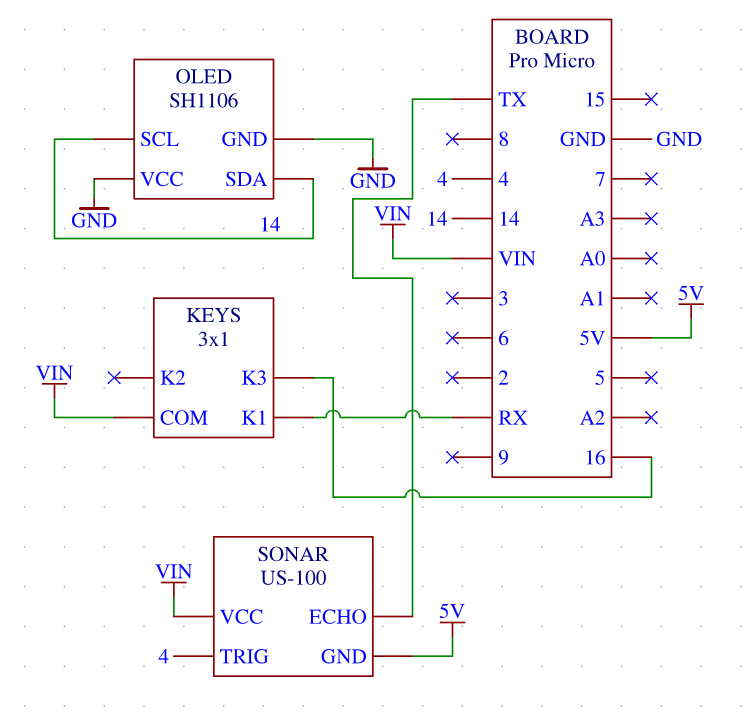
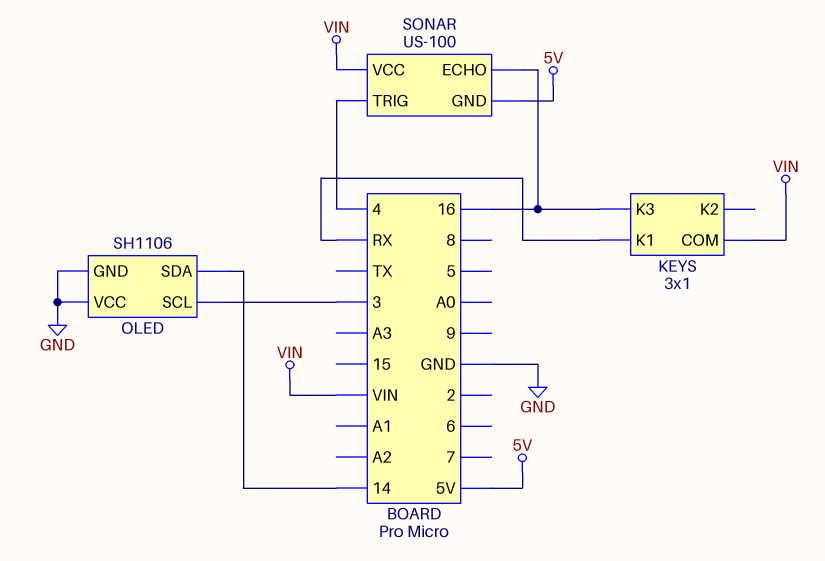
OLED pin SCL: 14 -> 3
SONAR pin ECHO: TX -> 16

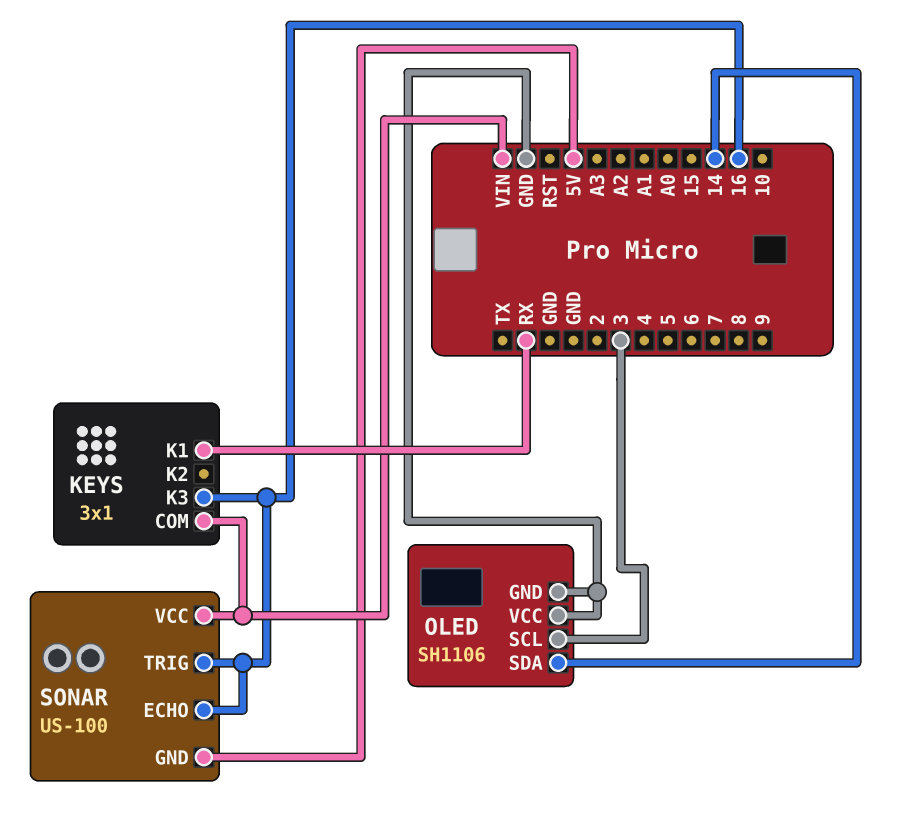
SONAR pin TRIG: 4 -> 16

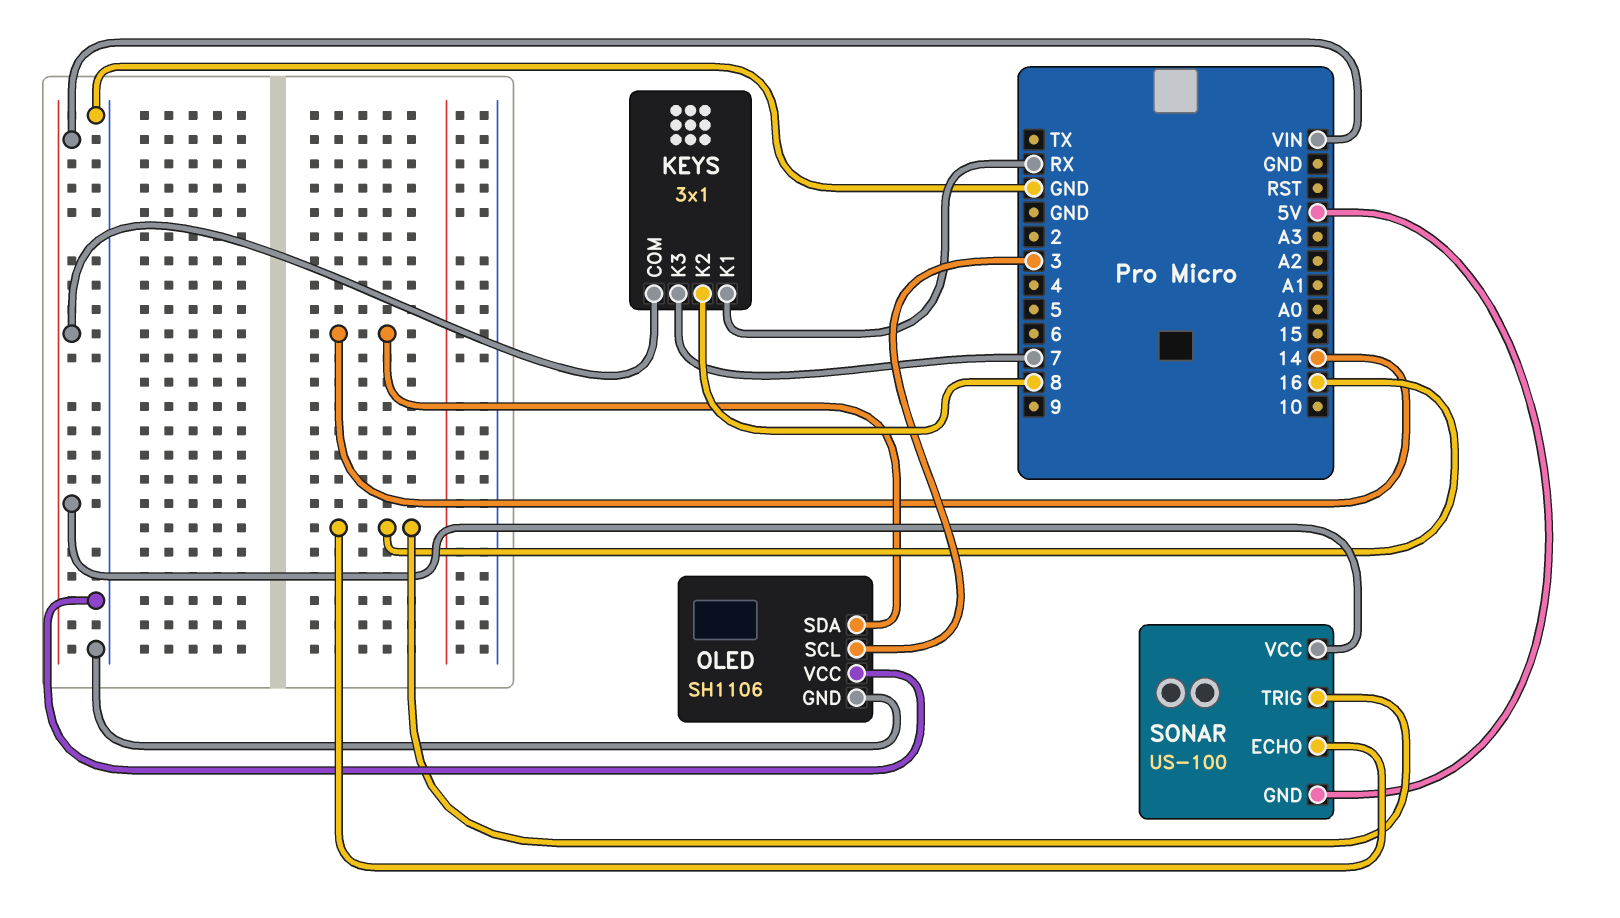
KEYS pin K2: none -> 8
KEYS pin K3: 16 -> 7

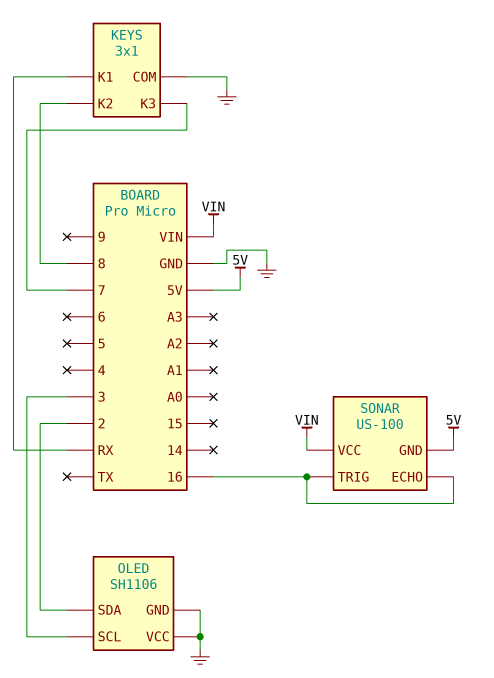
KEYS pin COM: VIN -> GND
OLED pin SDA: 14 -> 2

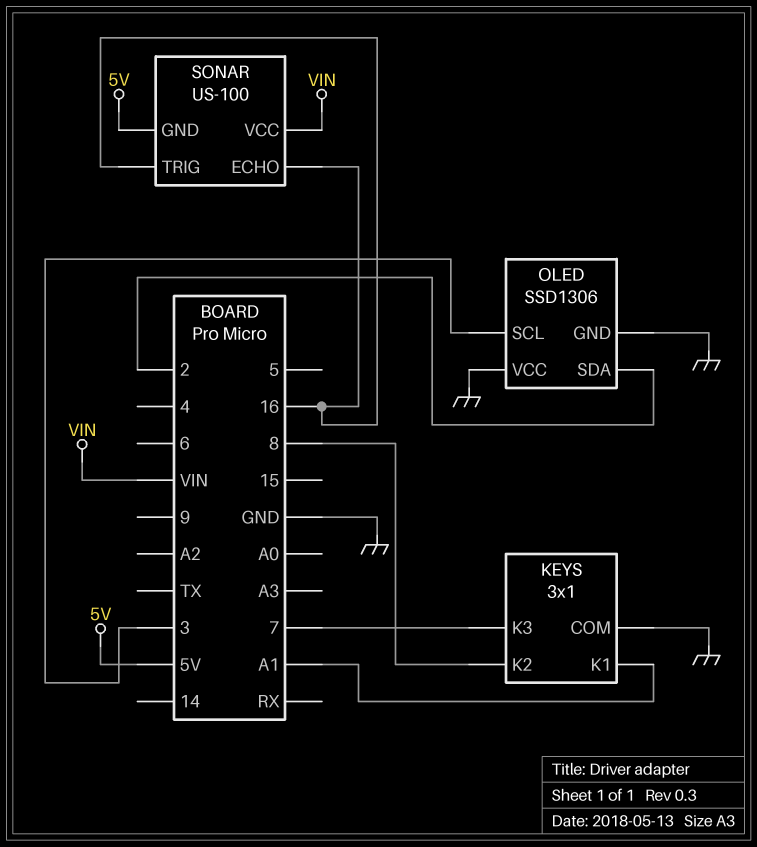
KEYS pin K1: RX -> A1
OLED: SH1106 -> SSD1306

